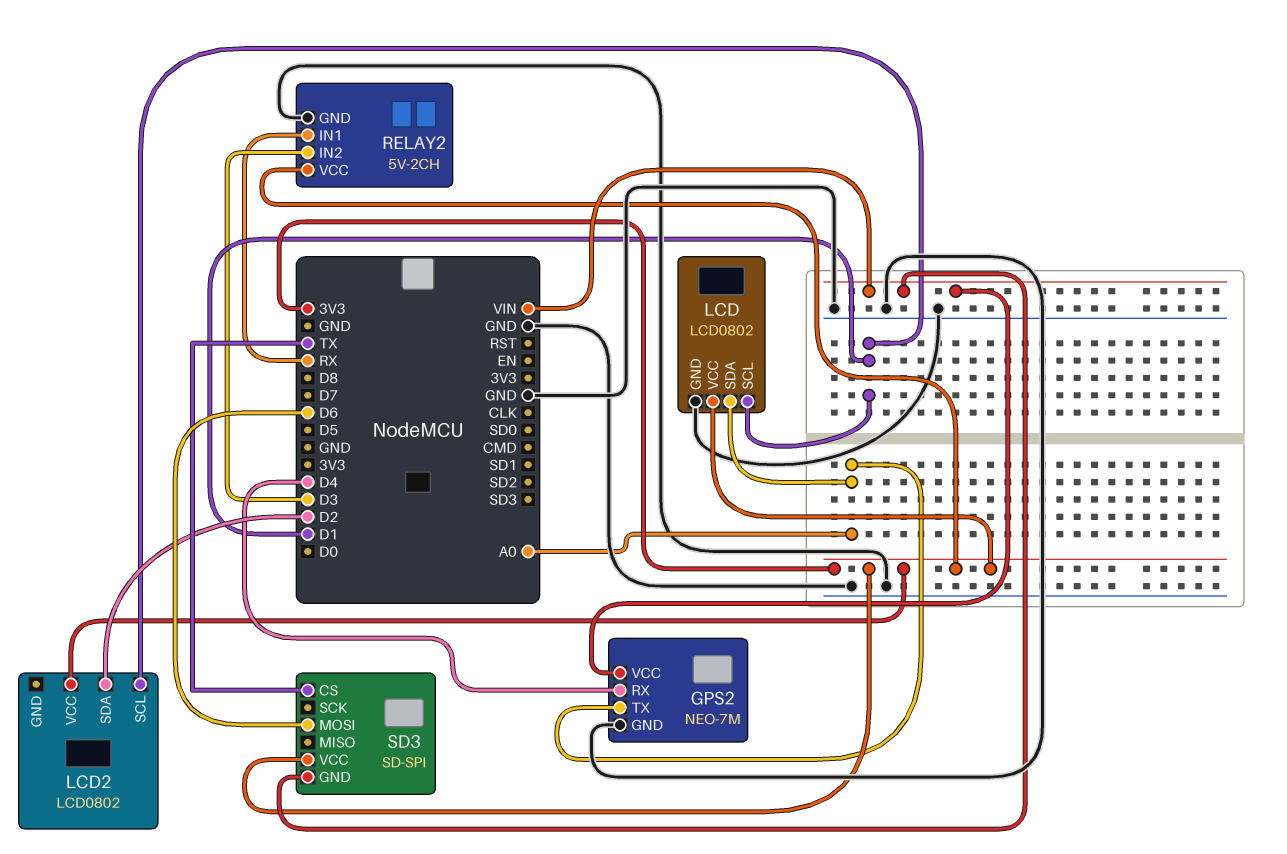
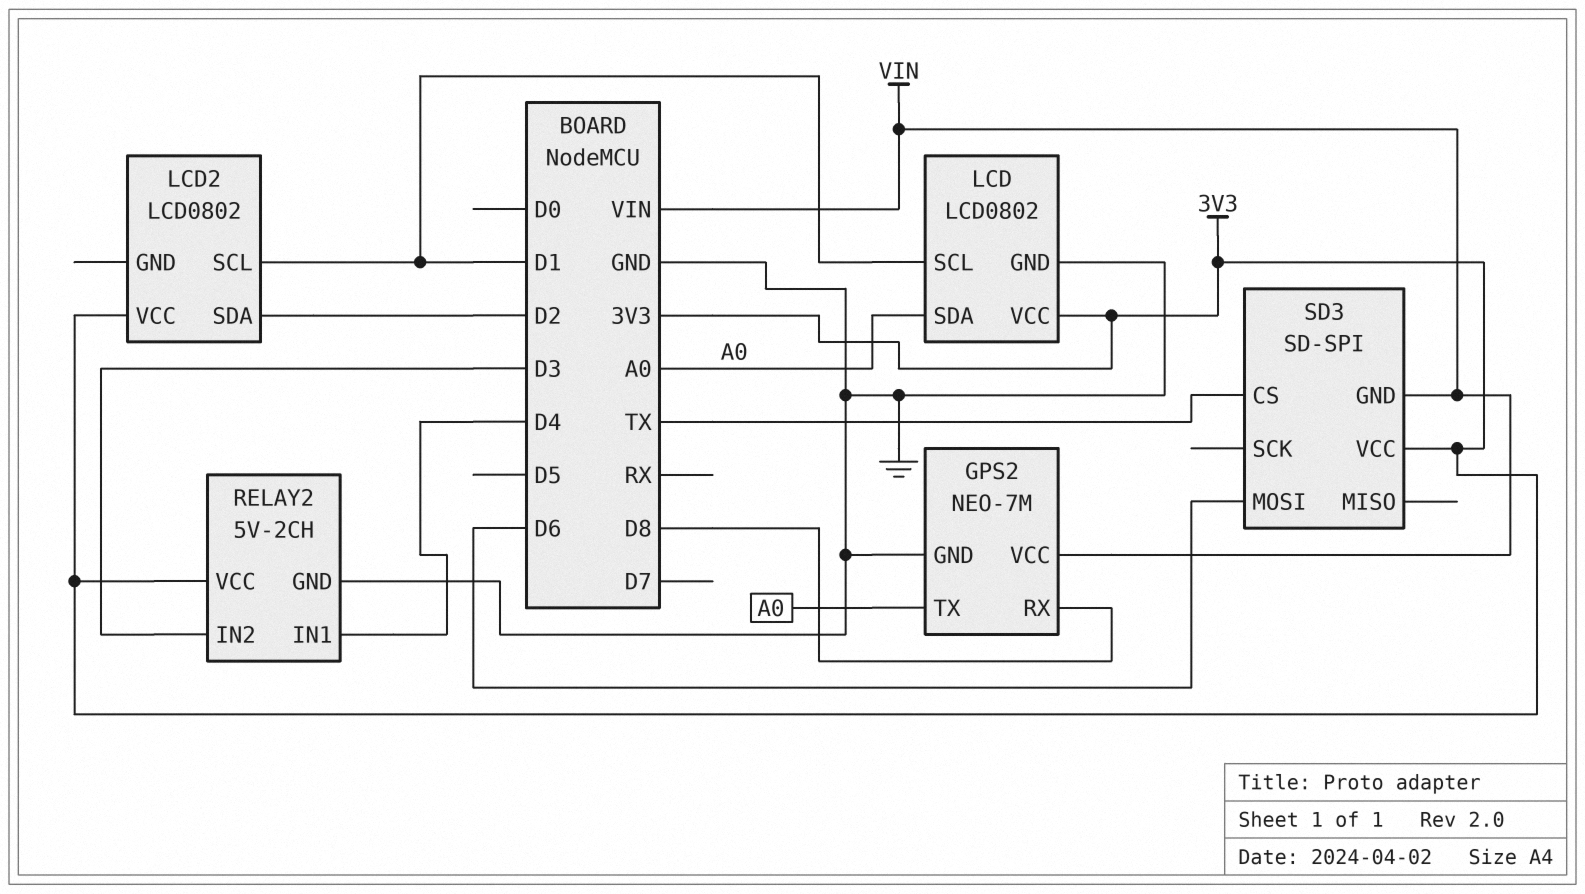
GPS2 pin RX: D4 -> D8
RELAY2 pin IN1: RX -> D4

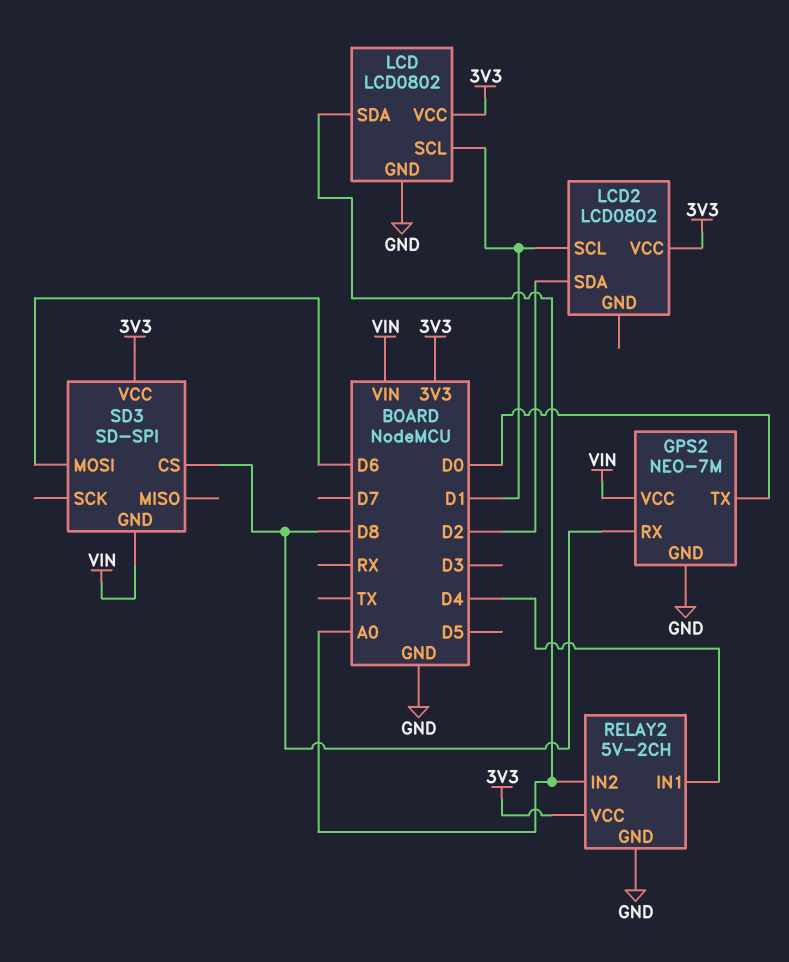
GPS2 pin TX: A0 -> D0
RELAY2 pin IN2: D3 -> A0
SD3 pin CS: TX -> D8

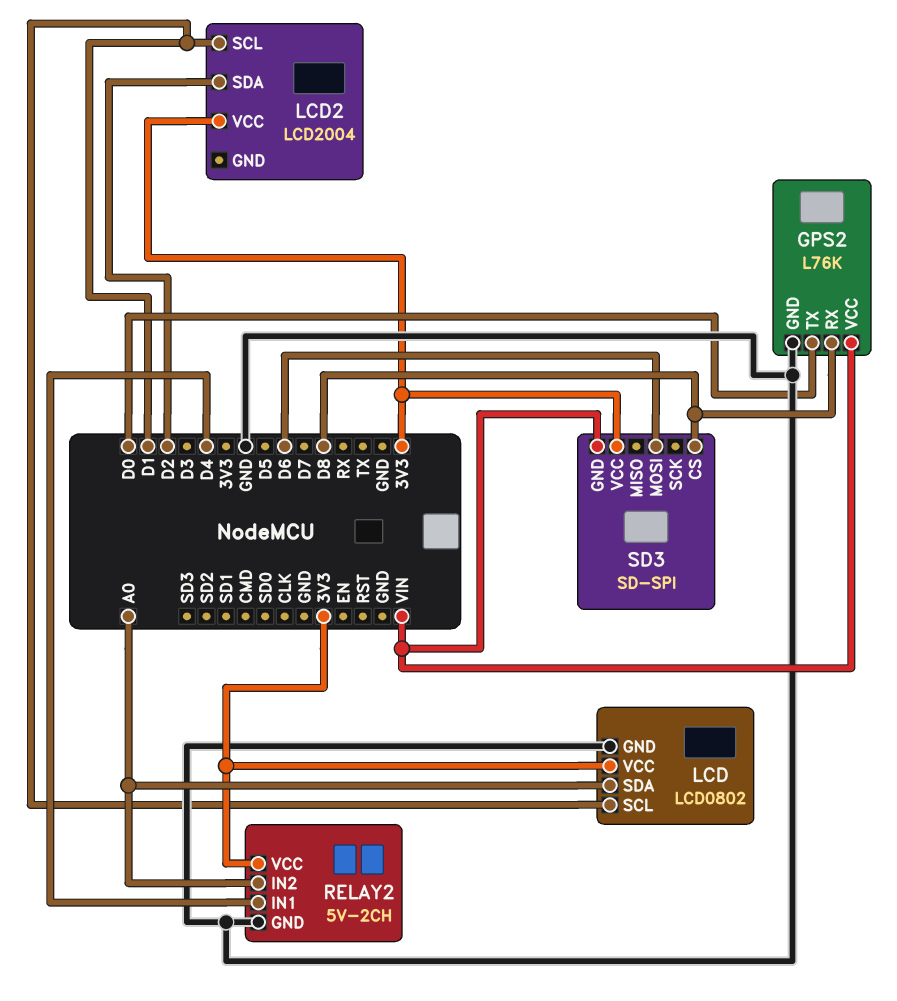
GPS2: NEO-7M -> L76K
LCD2: LCD0802 -> LCD2004

